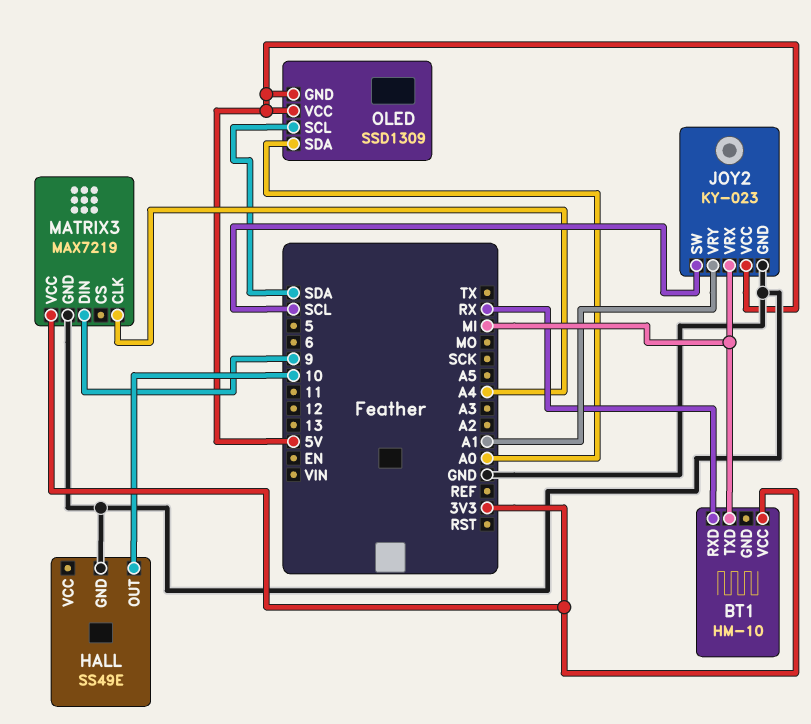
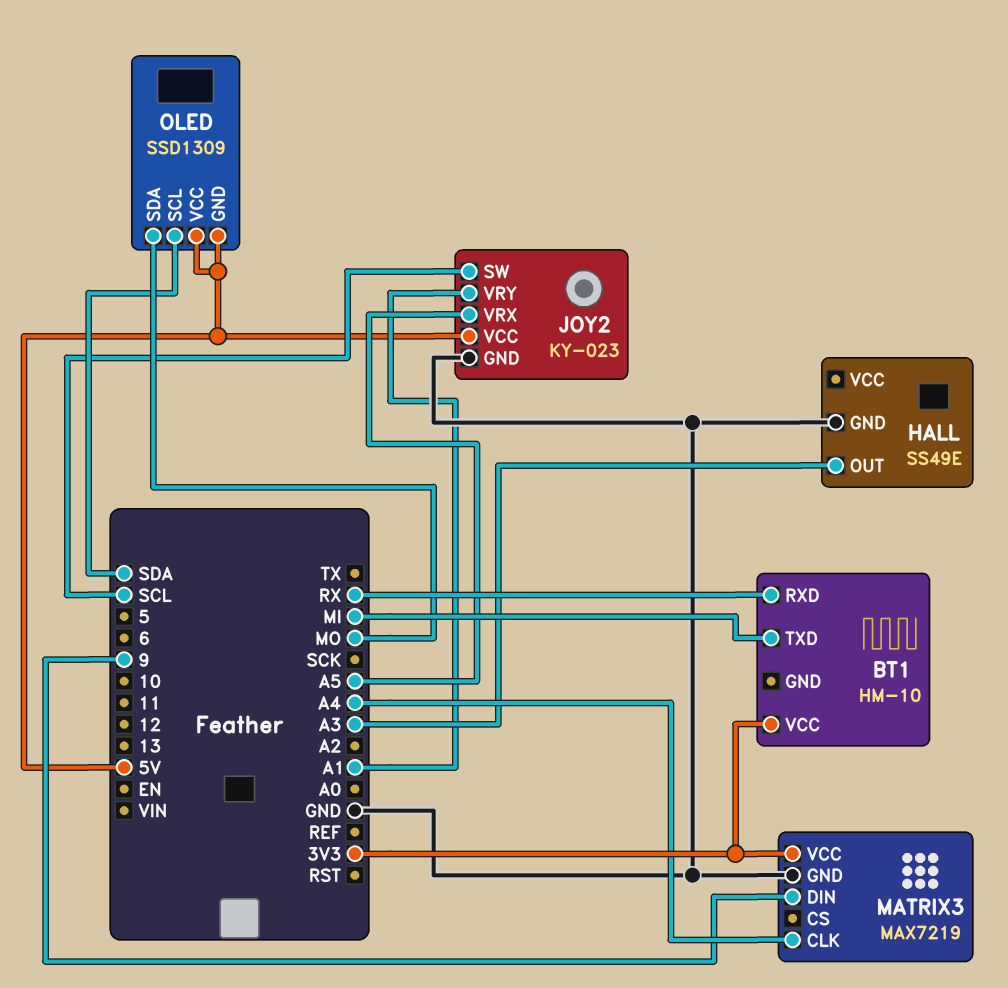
HALL pin OUT: 10 -> A3
JOY2 pin VRX: MI -> A5
OLED pin SDA: A0 -> MO

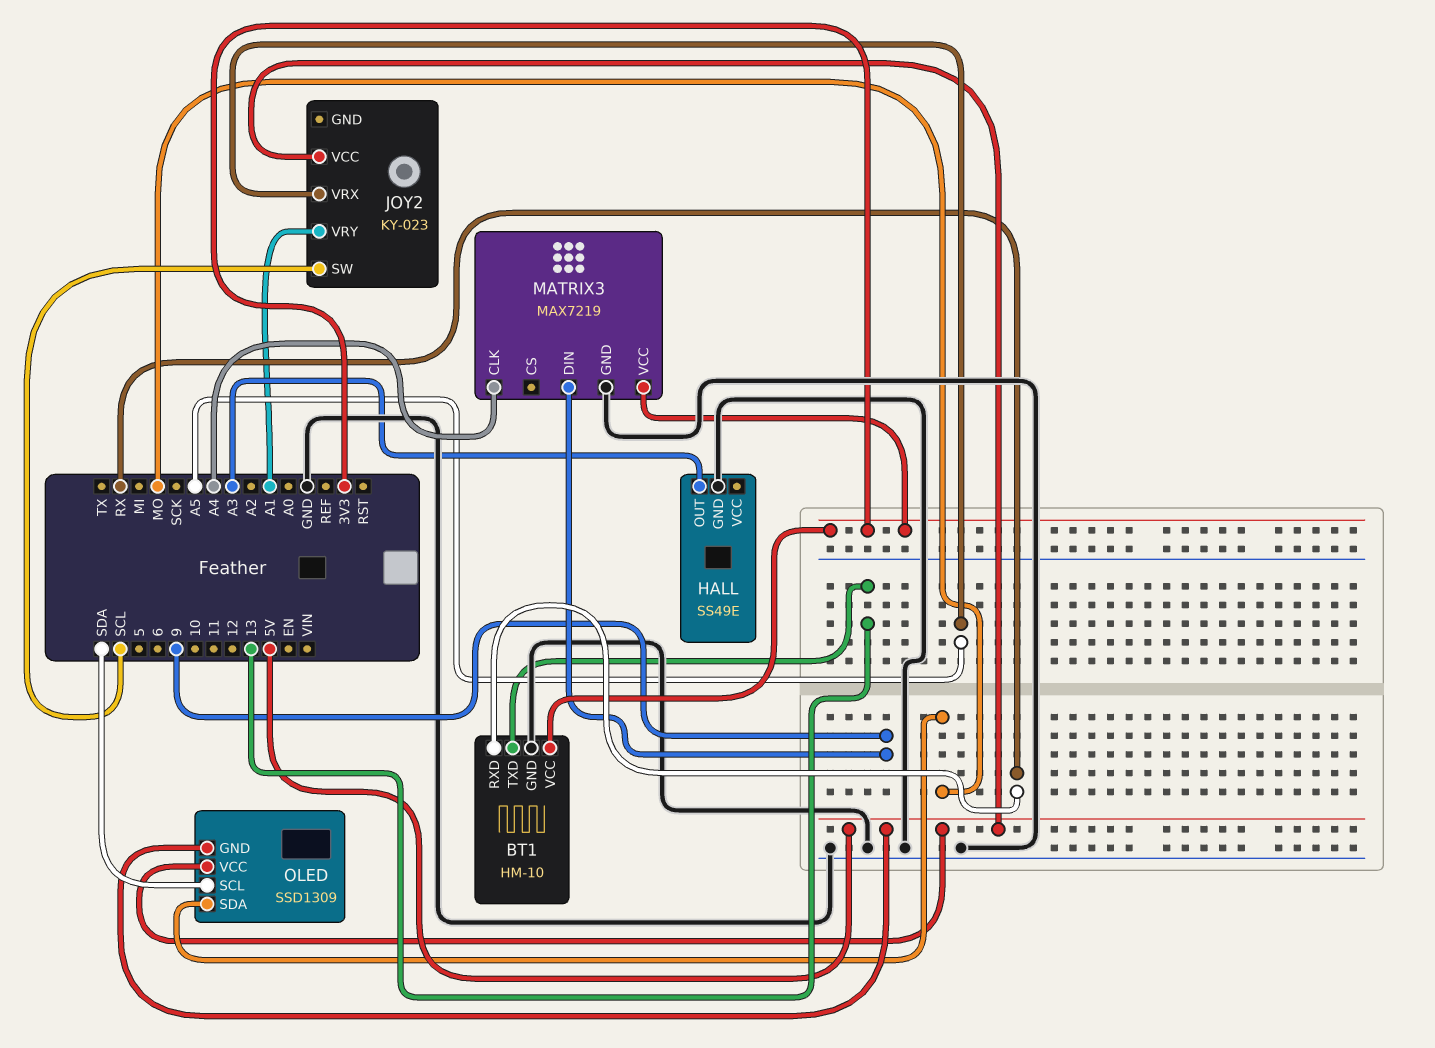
BT1 pin GND: none -> GND
BT1 pin TXD: MI -> 13
JOY2 pin GND: GND -> none

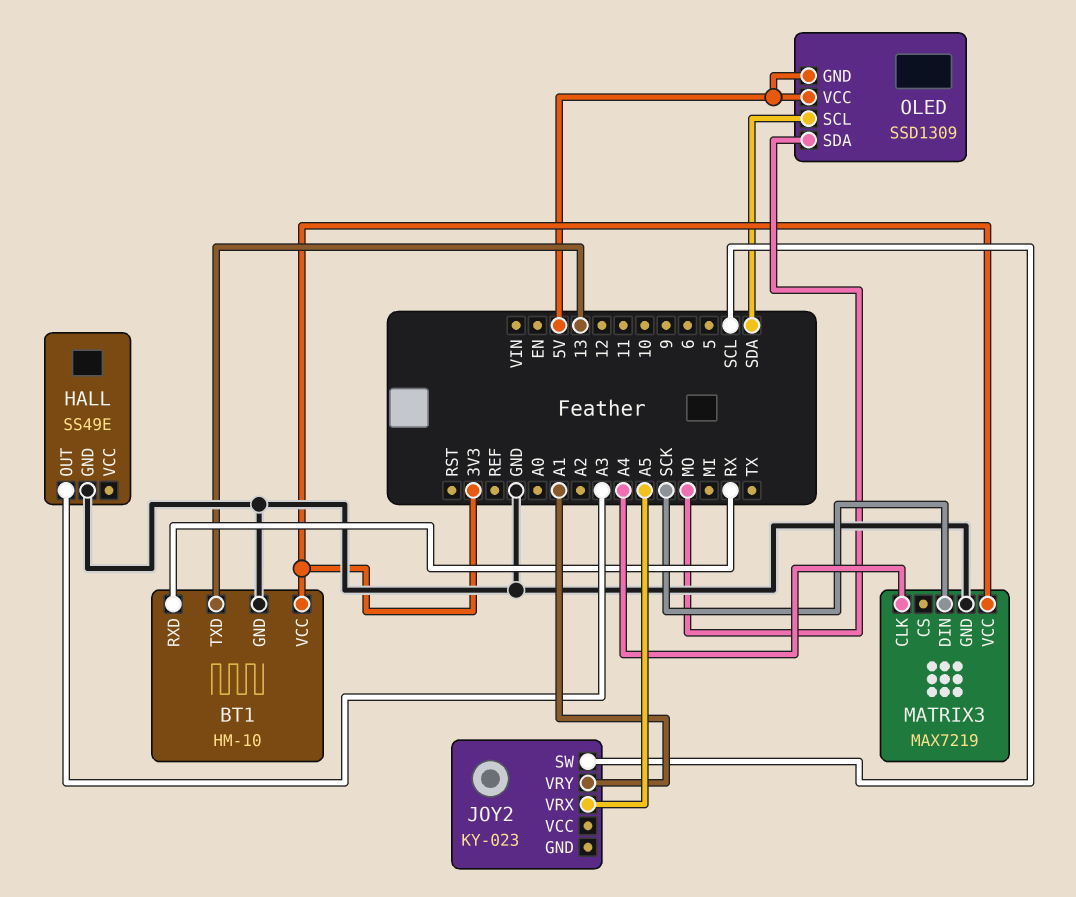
JOY2 pin VCC: 5V -> none
MATRIX3 pin DIN: 9 -> SCK

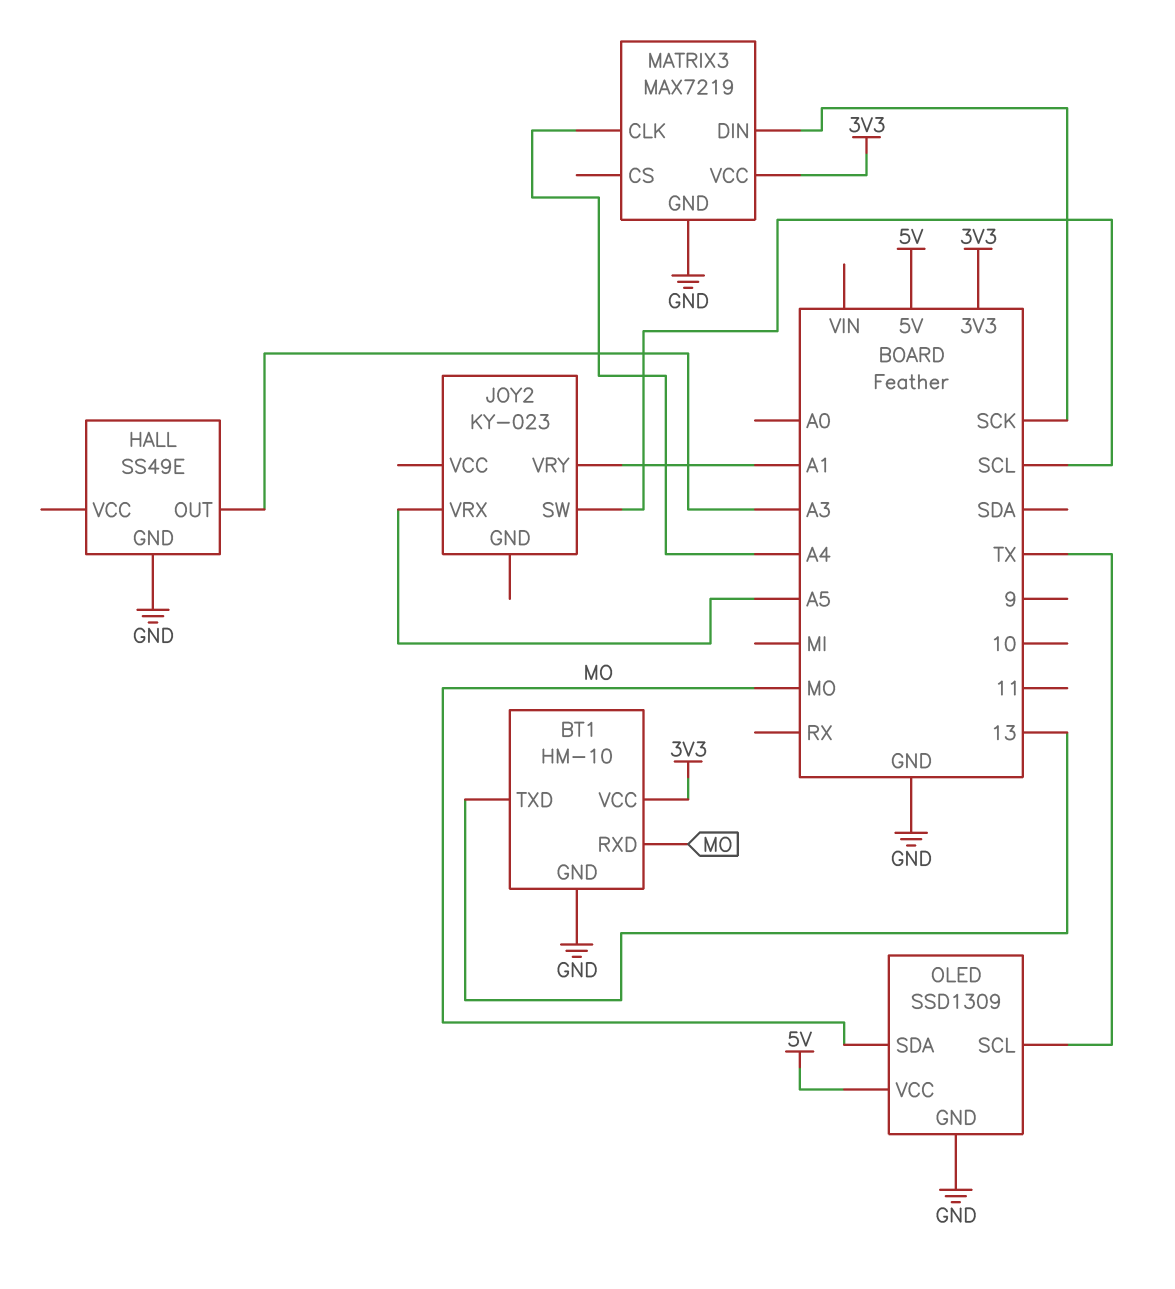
BT1 pin RXD: RX -> MO
OLED pin GND: 5V -> GND
OLED pin SCL: SDA -> TX

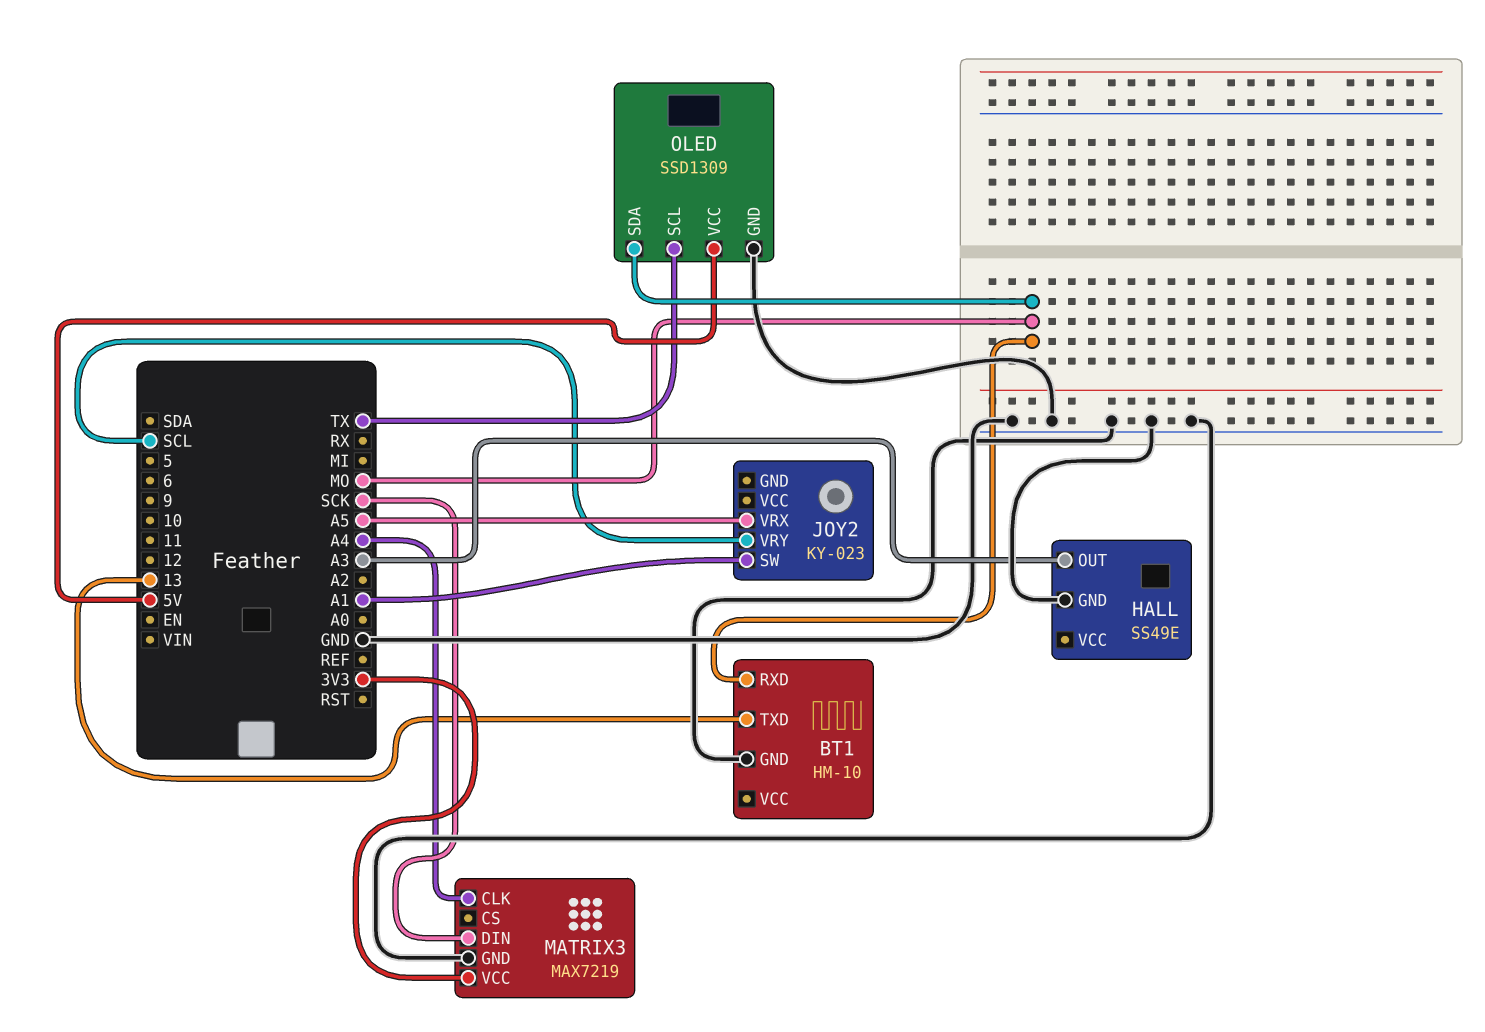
BT1 pin VCC: 3V3 -> none
JOY2 pin SW: SCL -> A1
JOY2 pin VRY: A1 -> SCL

